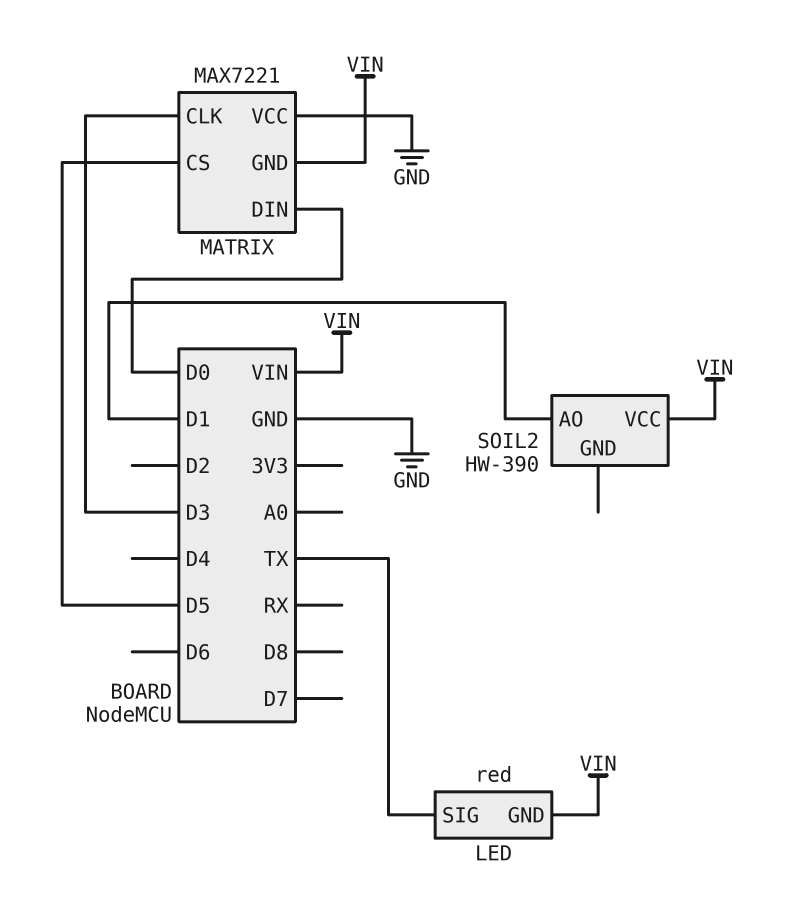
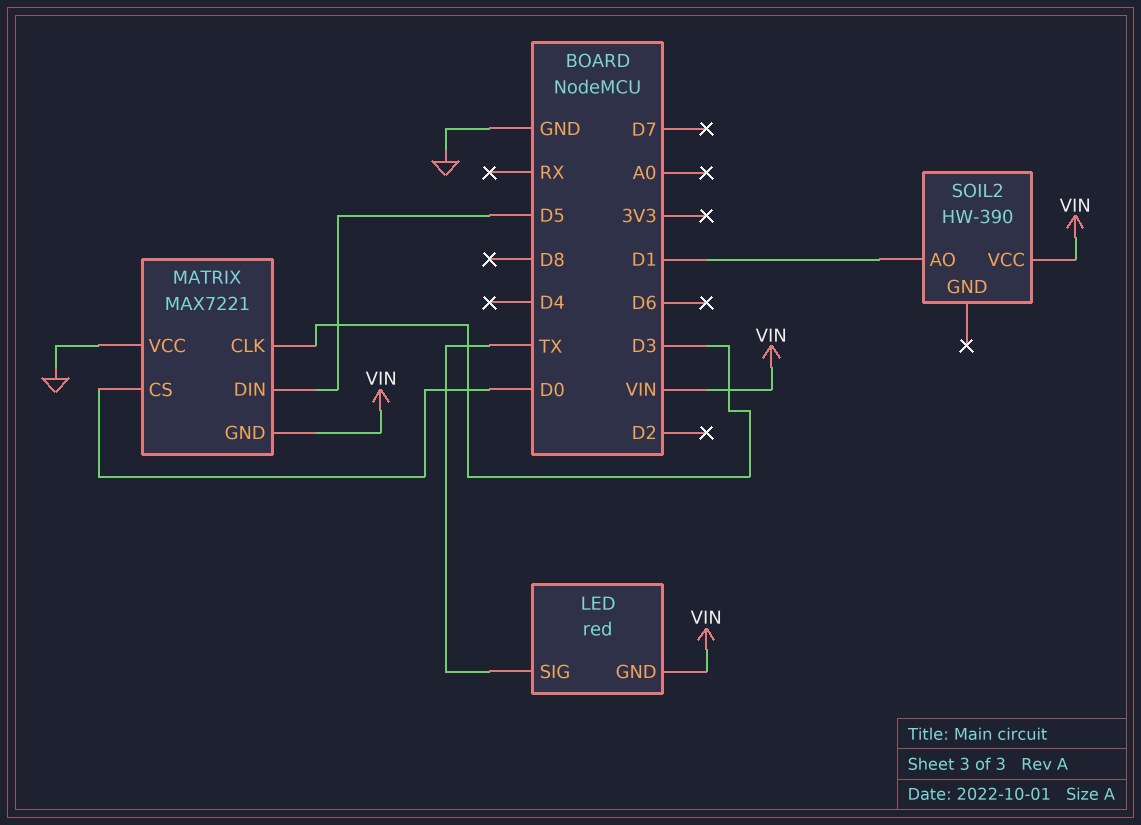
MATRIX pin CS: D5 -> D0
MATRIX pin DIN: D0 -> D5

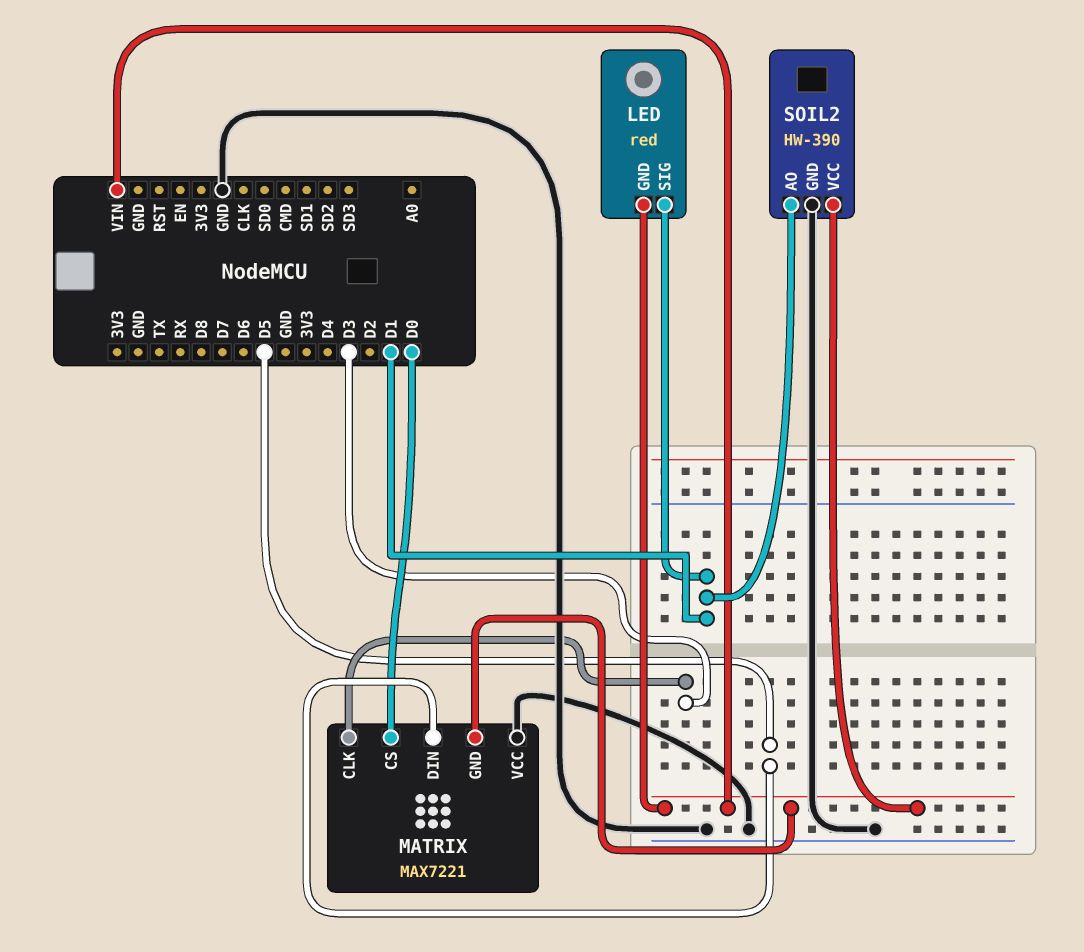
LED pin SIG: TX -> D1
SOIL2 pin GND: none -> GND

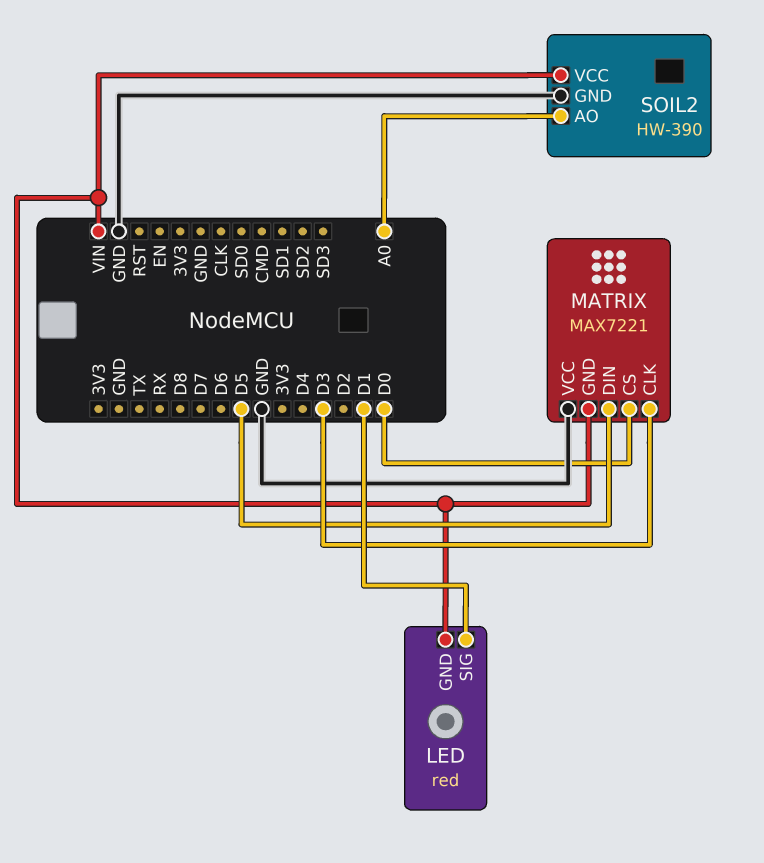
SOIL2 pin AO: D1 -> A0

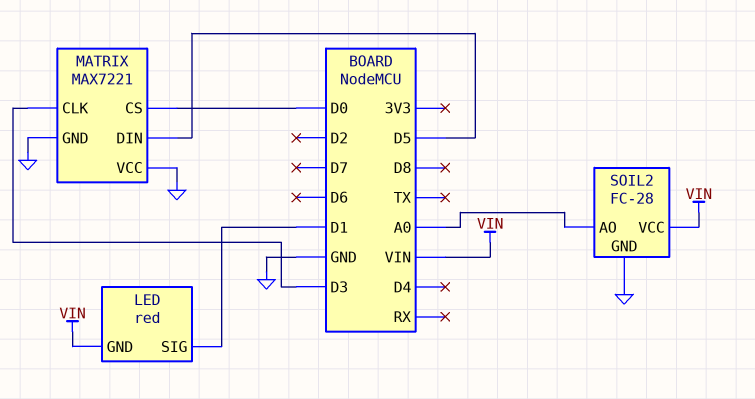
MATRIX pin GND: VIN -> GND
SOIL2: HW-390 -> FC-28

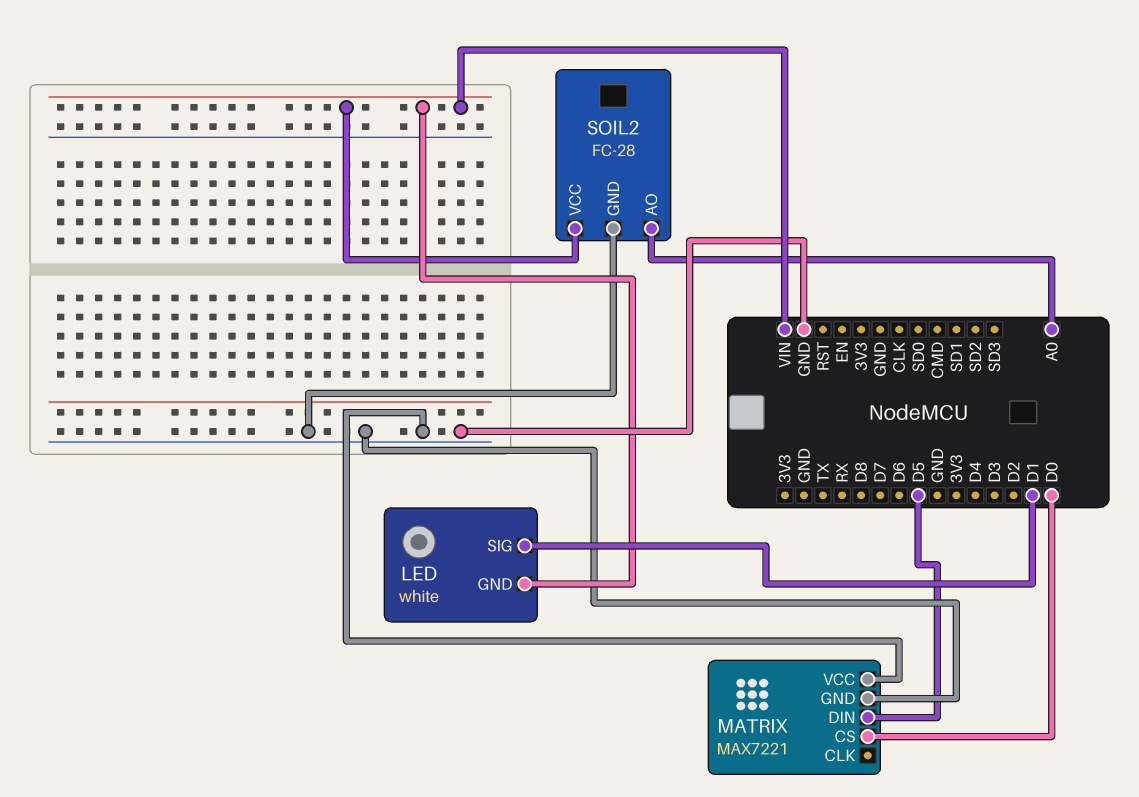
LED: red -> white
MATRIX pin CLK: D3 -> none

